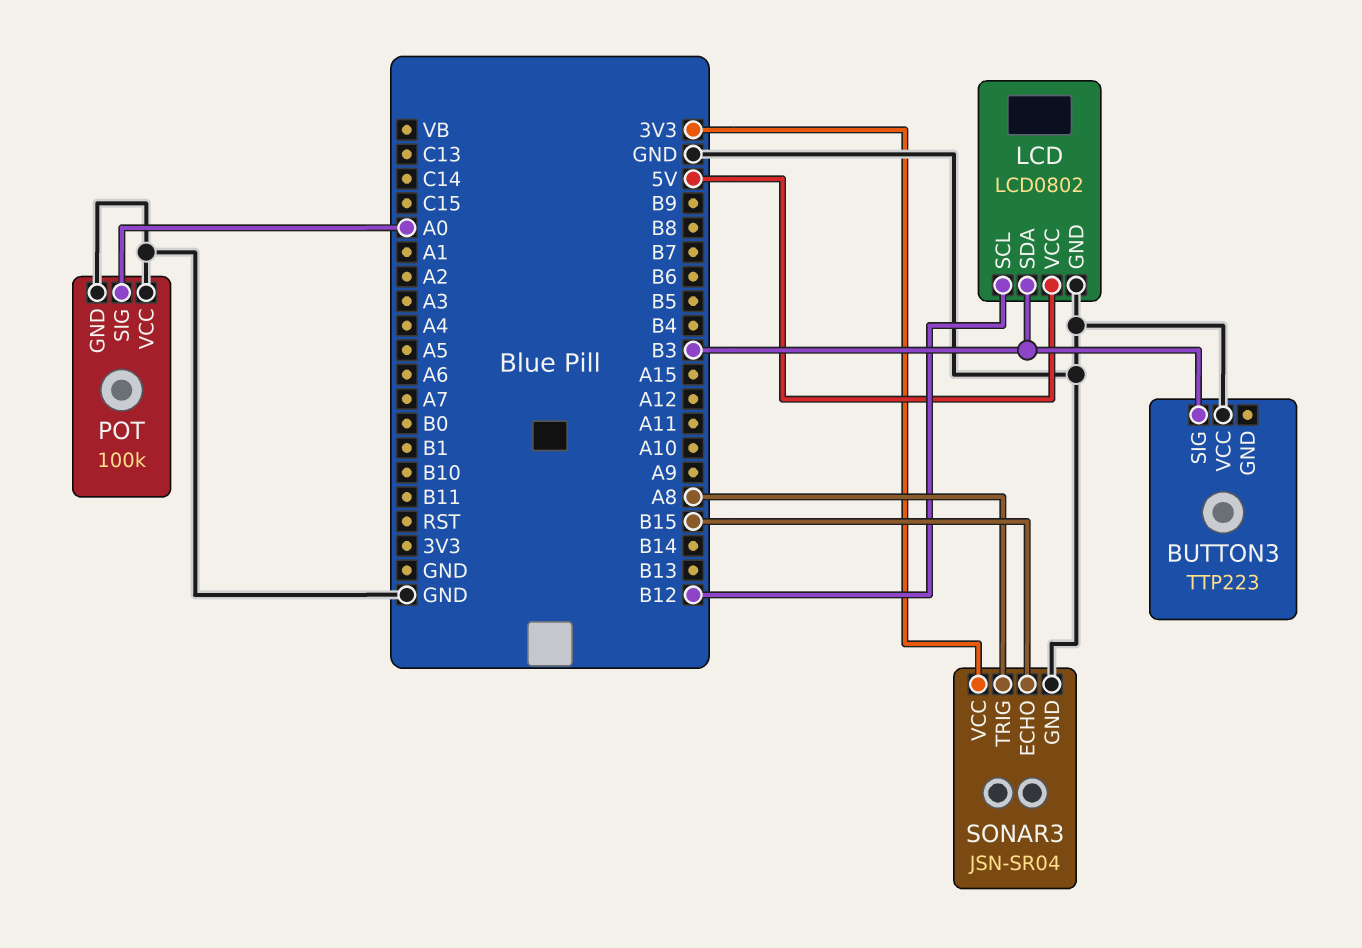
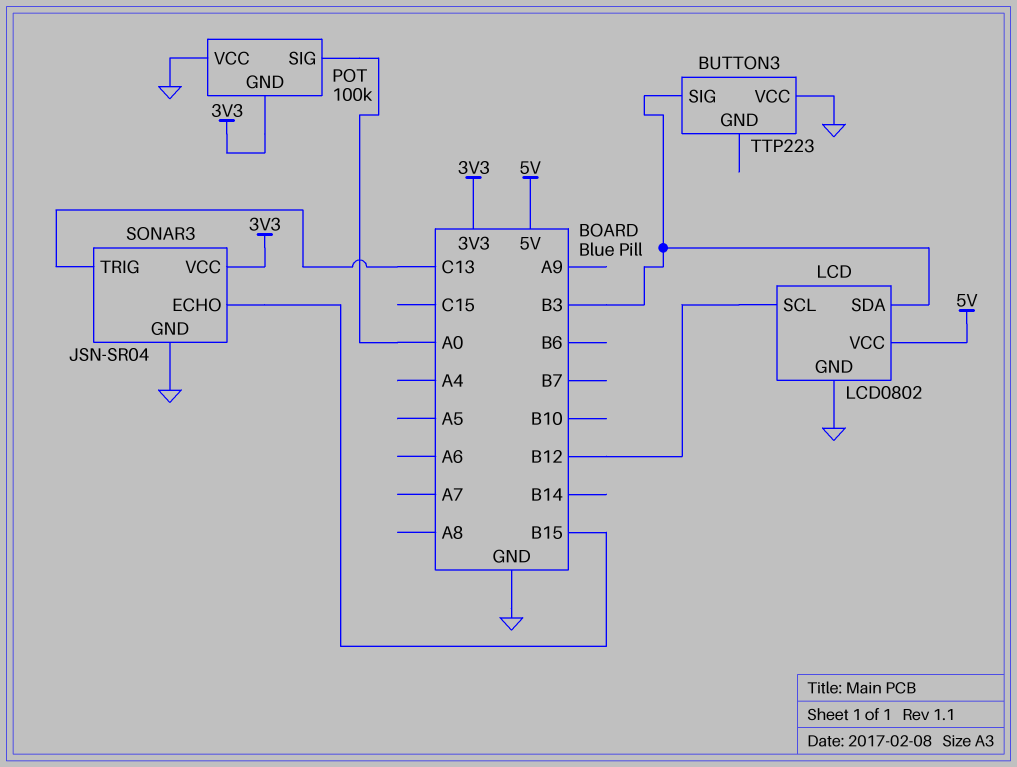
POT pin GND: GND -> 3V3
SONAR3 pin TRIG: A8 -> C13

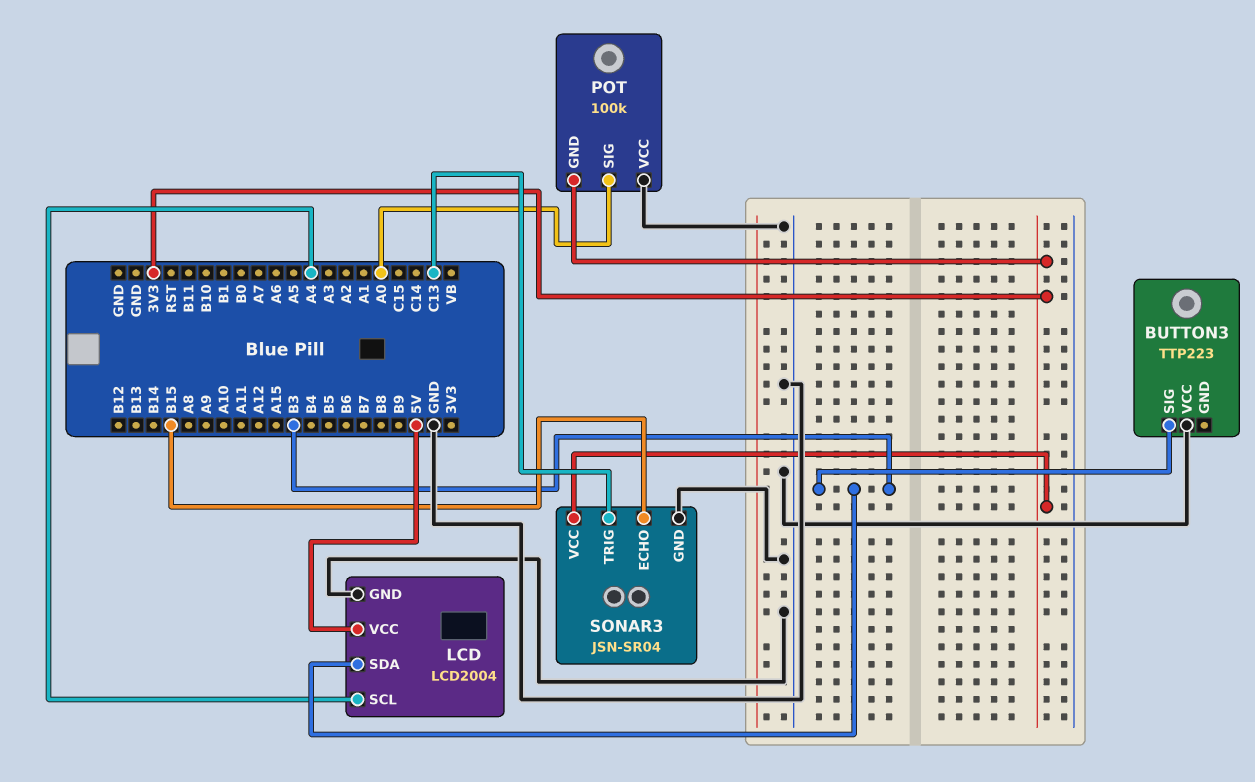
LCD: LCD0802 -> LCD2004
LCD pin SCL: B12 -> A4

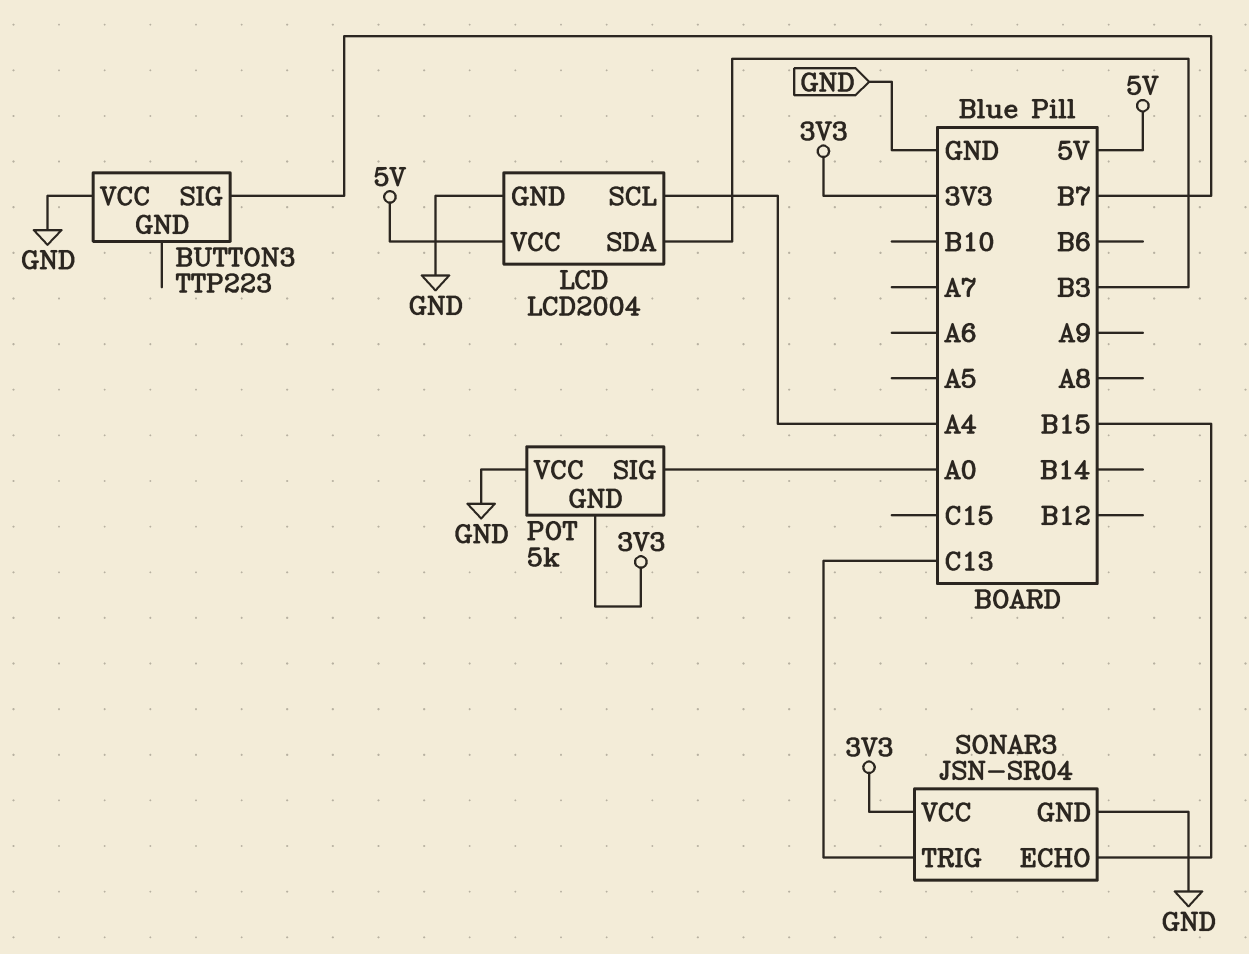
BUTTON3 pin SIG: B3 -> B7
POT: 100k -> 5k

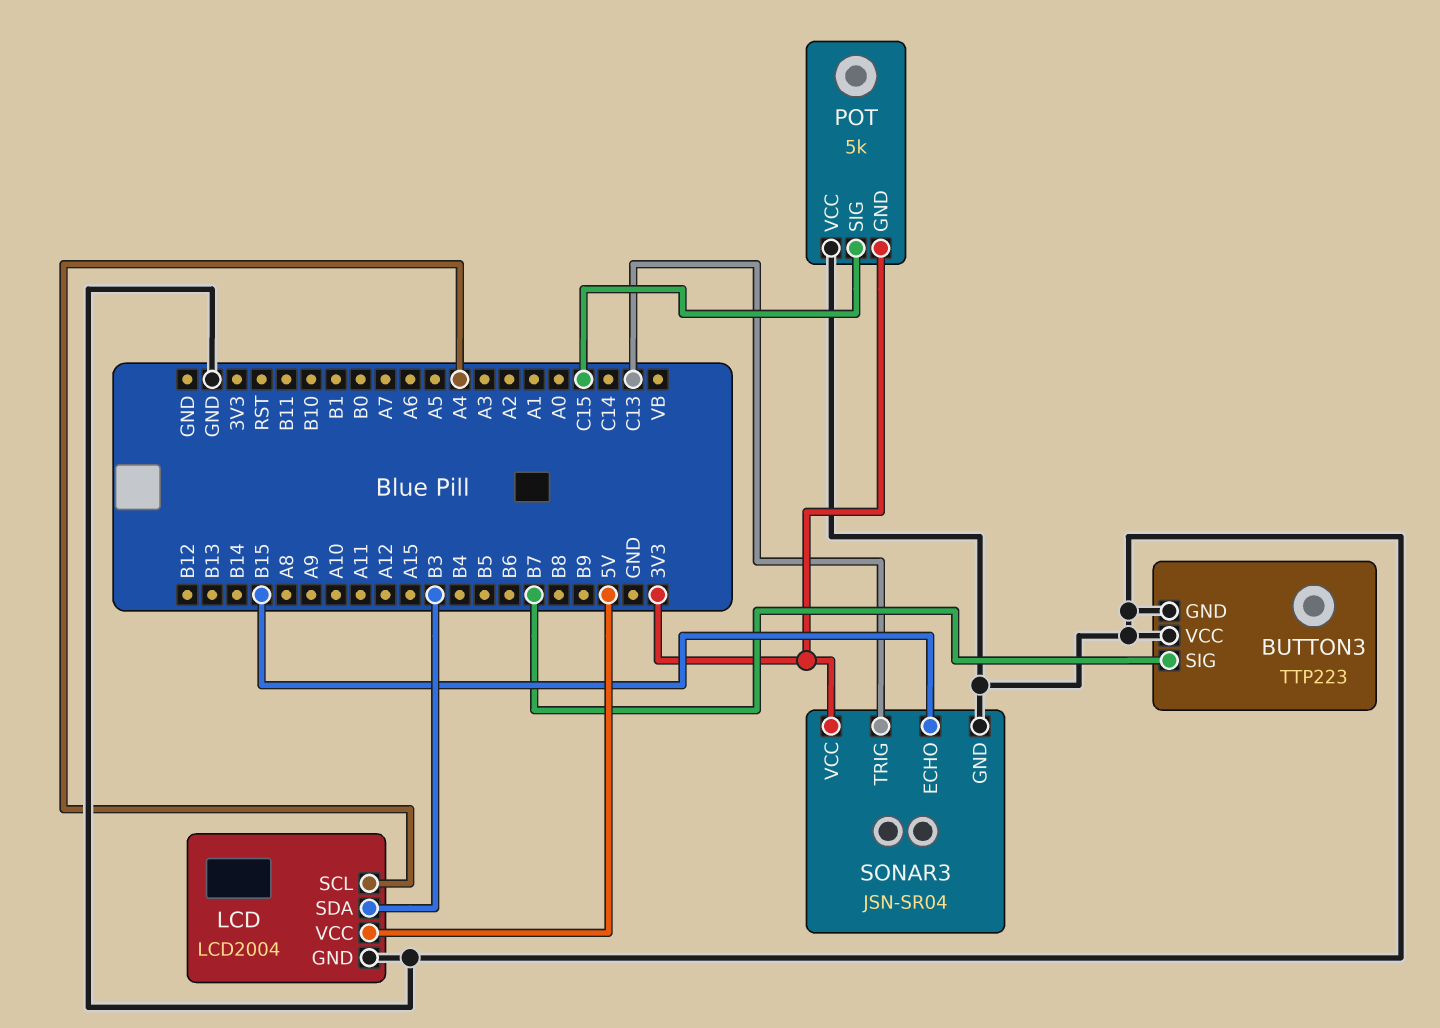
BUTTON3 pin GND: none -> GND
POT pin SIG: A0 -> C15

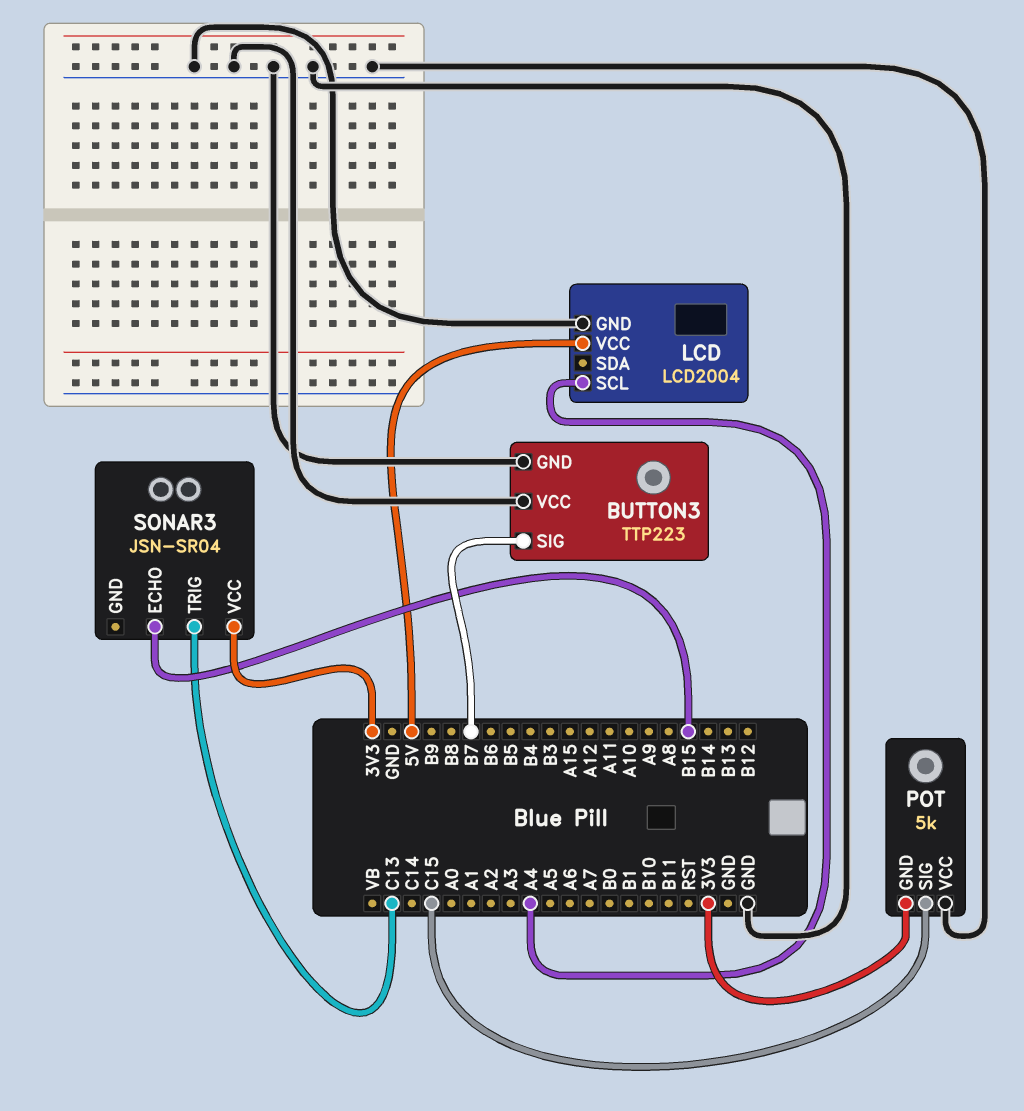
LCD pin SDA: B3 -> none
SONAR3 pin GND: GND -> none

